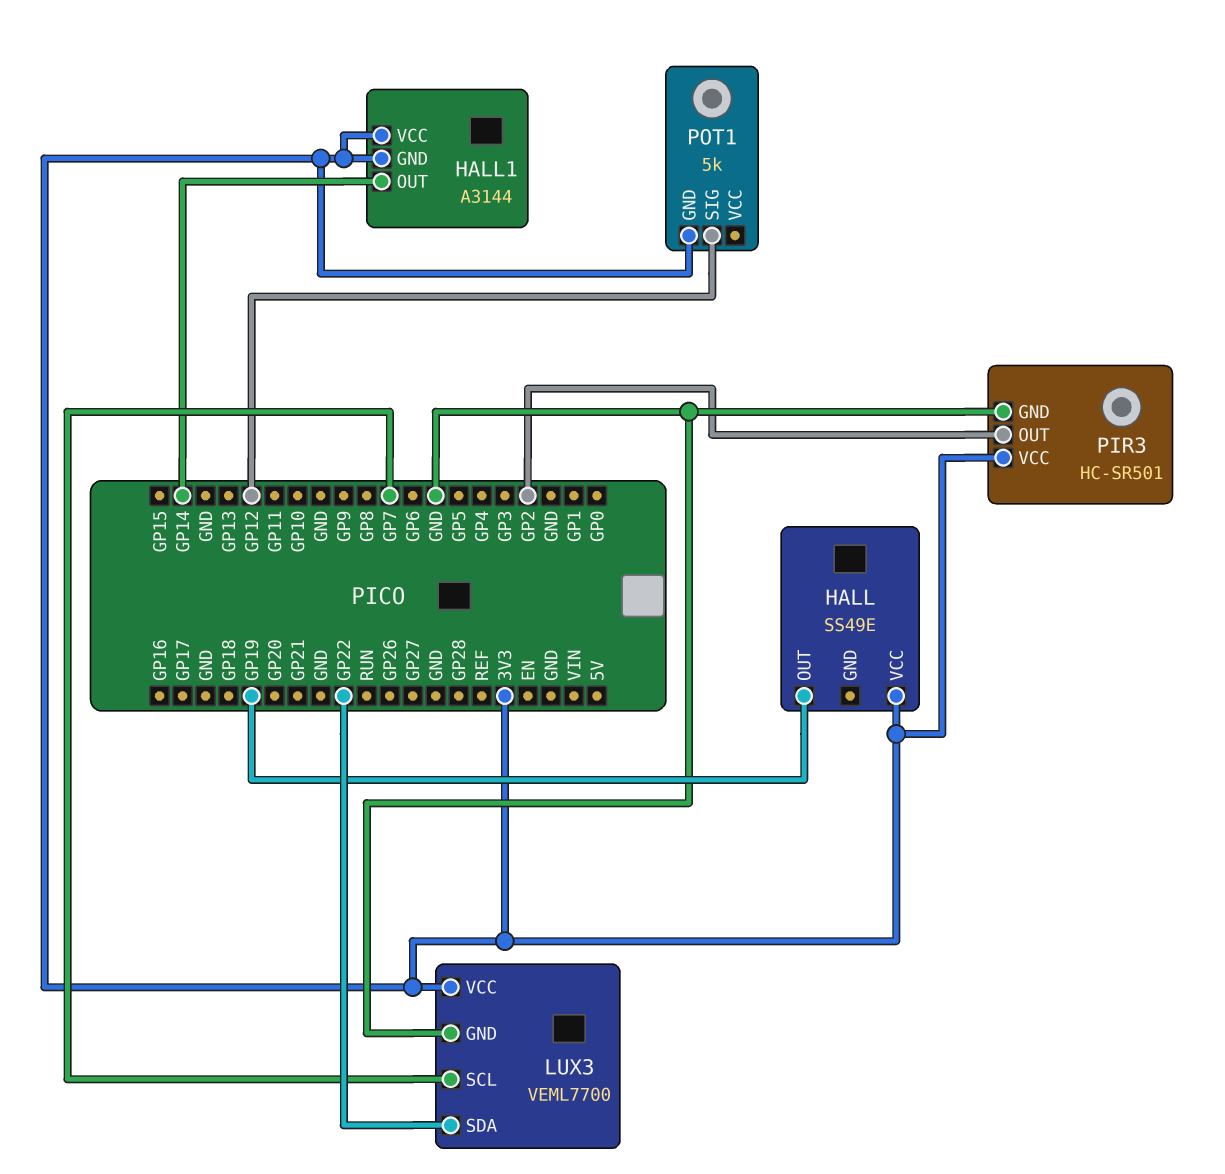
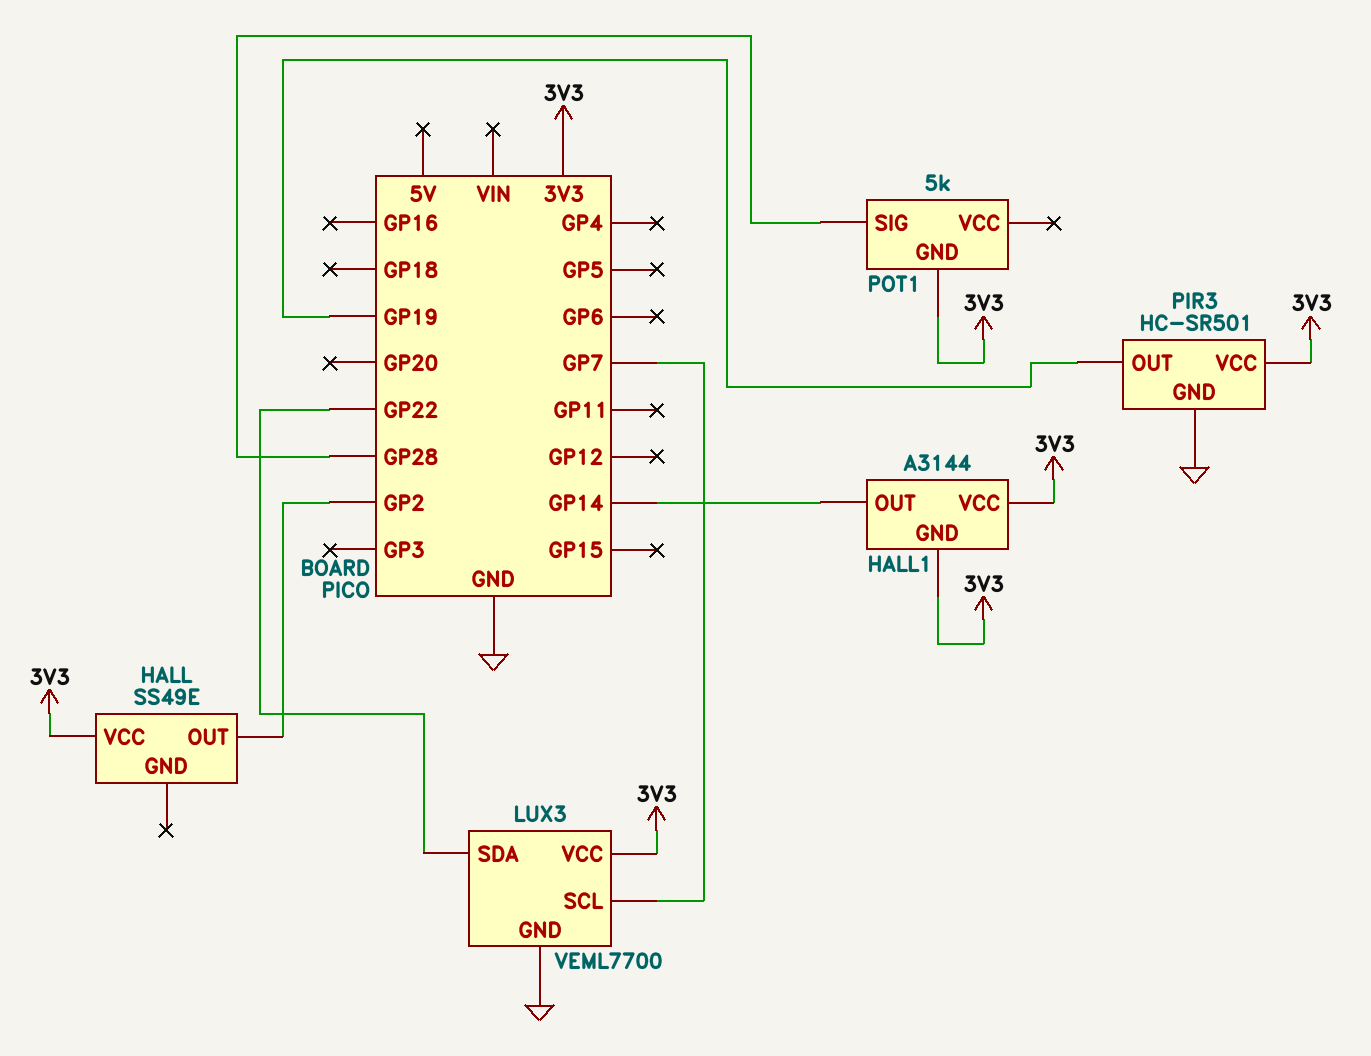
HALL pin OUT: GP19 -> GP2
PIR3 pin OUT: GP2 -> GP19
POT1 pin SIG: GP12 -> GP28

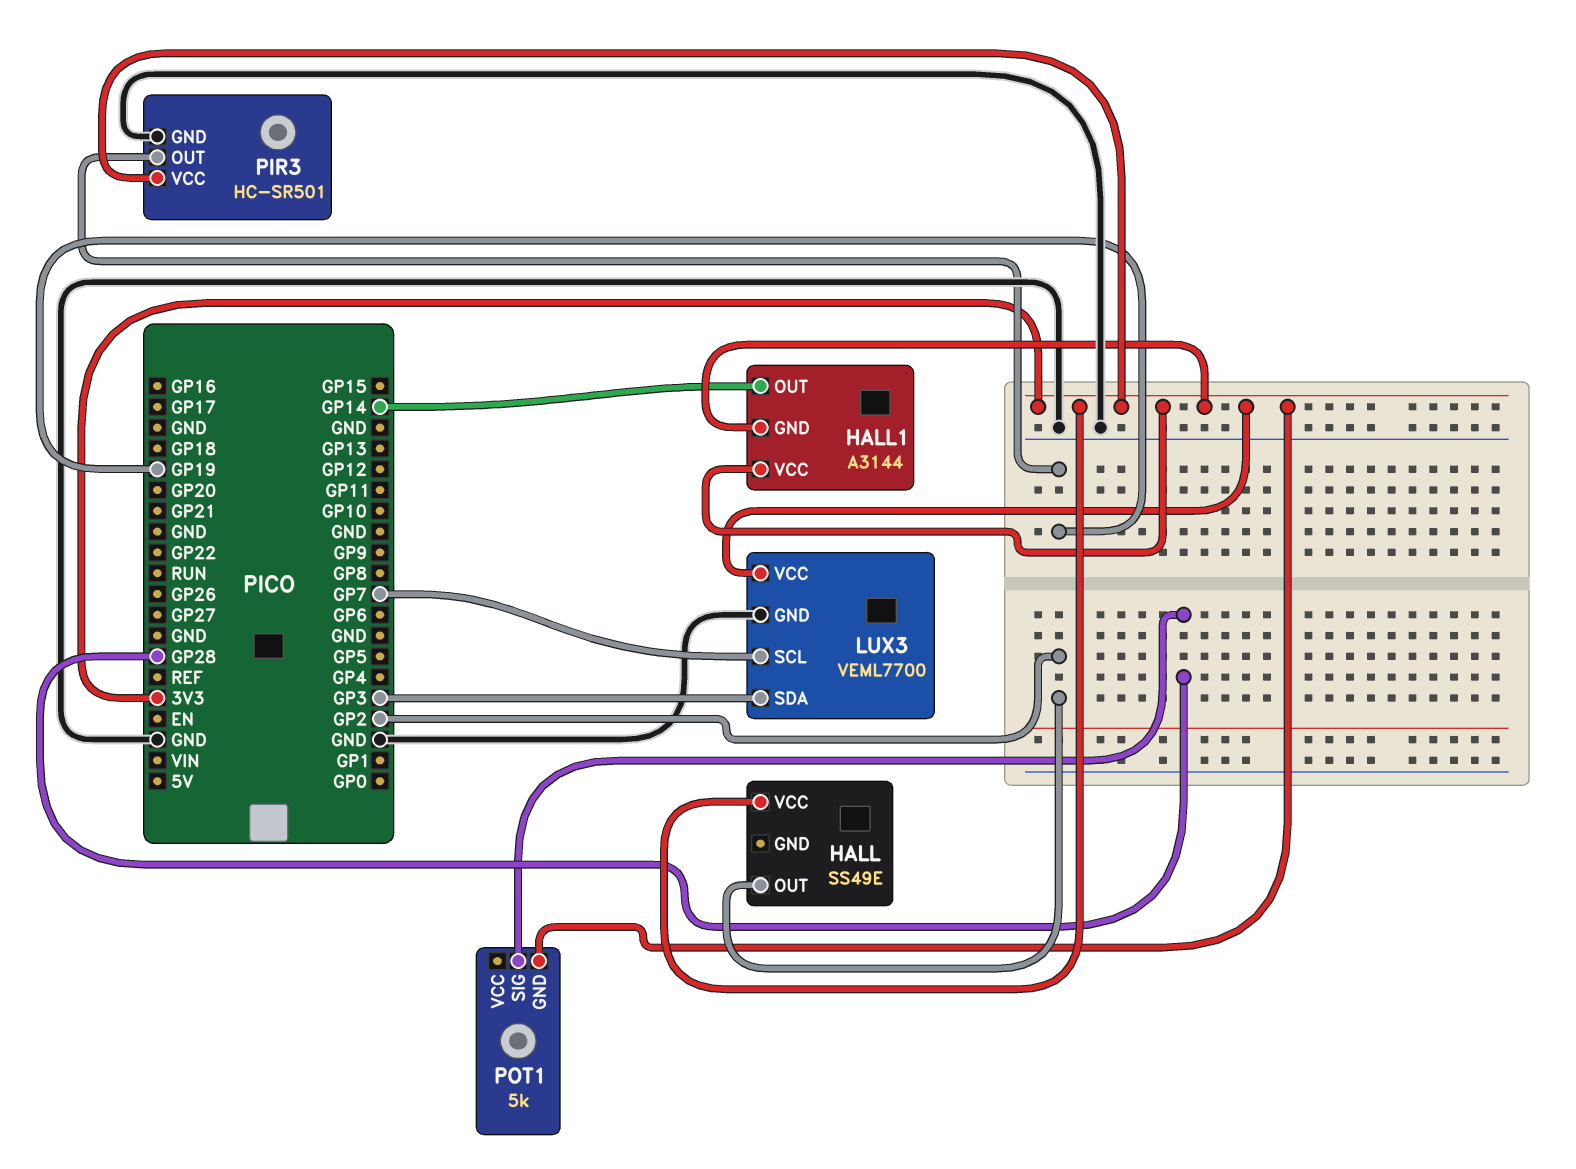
LUX3 pin SDA: GP22 -> GP3

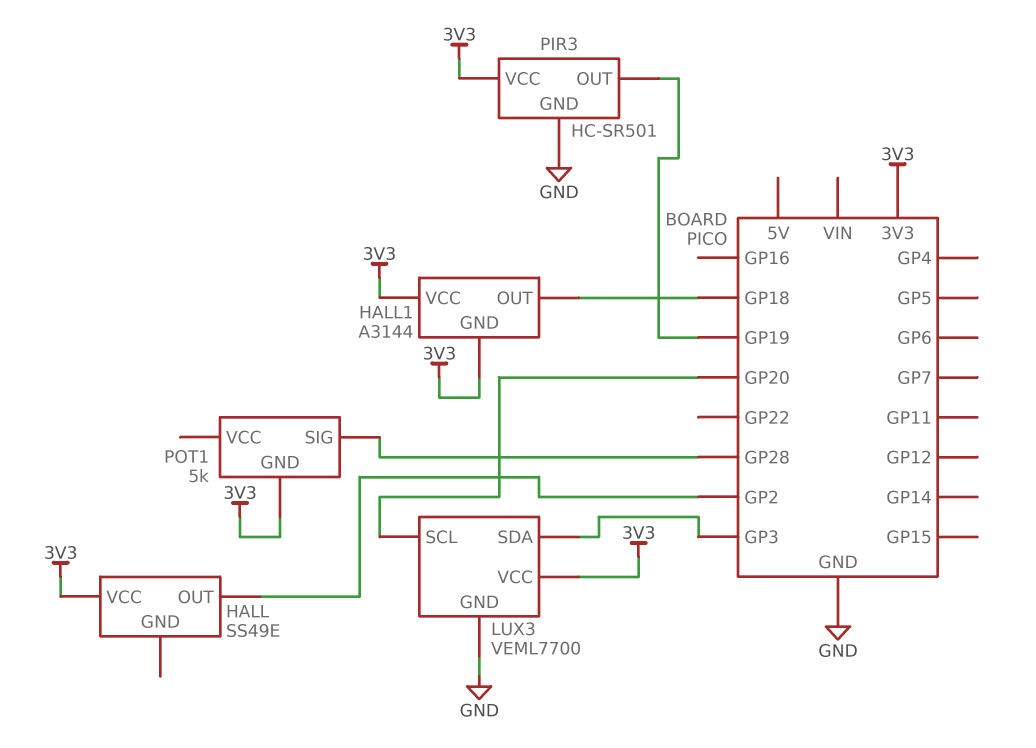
HALL1 pin OUT: GP14 -> GP18
LUX3 pin SCL: GP7 -> GP20

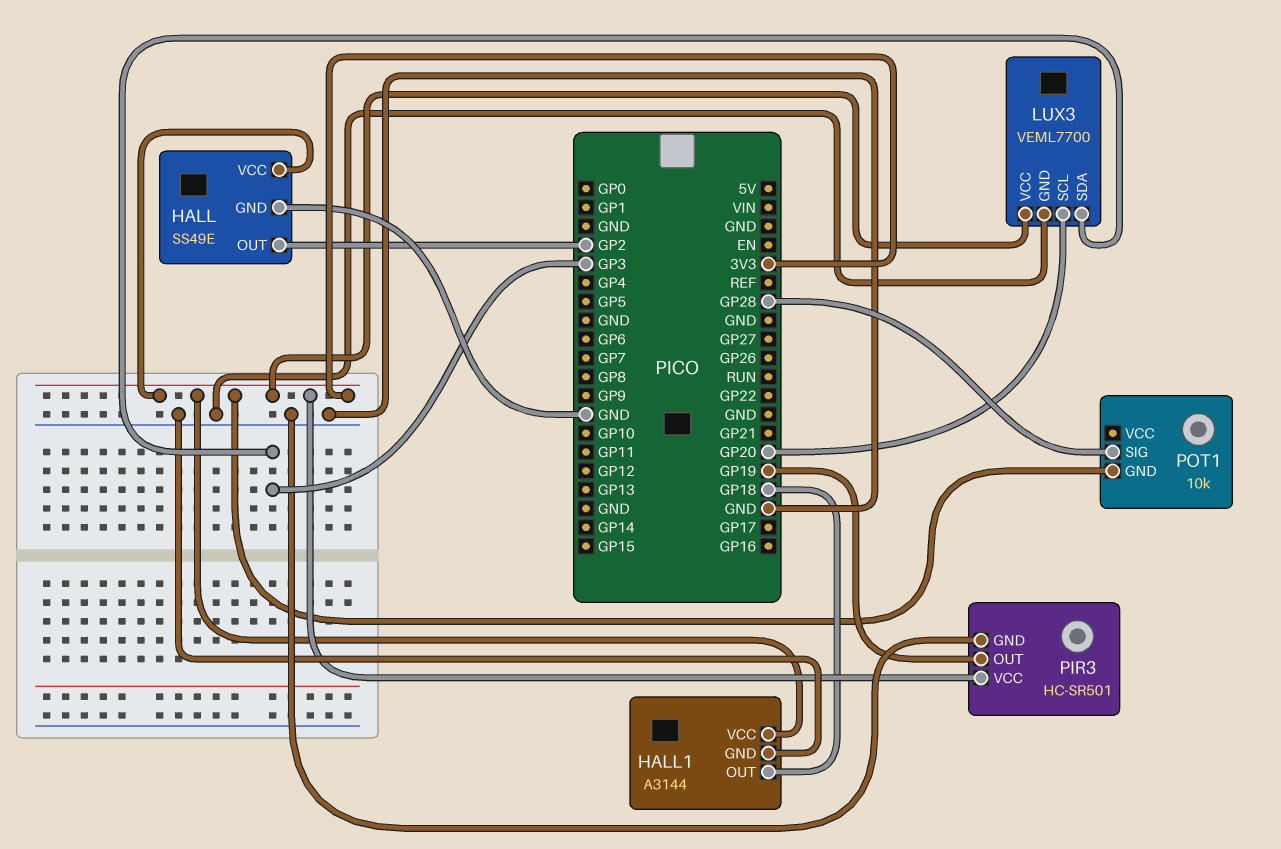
HALL pin GND: none -> GND
HALL1 pin GND: 3V3 -> GND
POT1: 5k -> 10k

